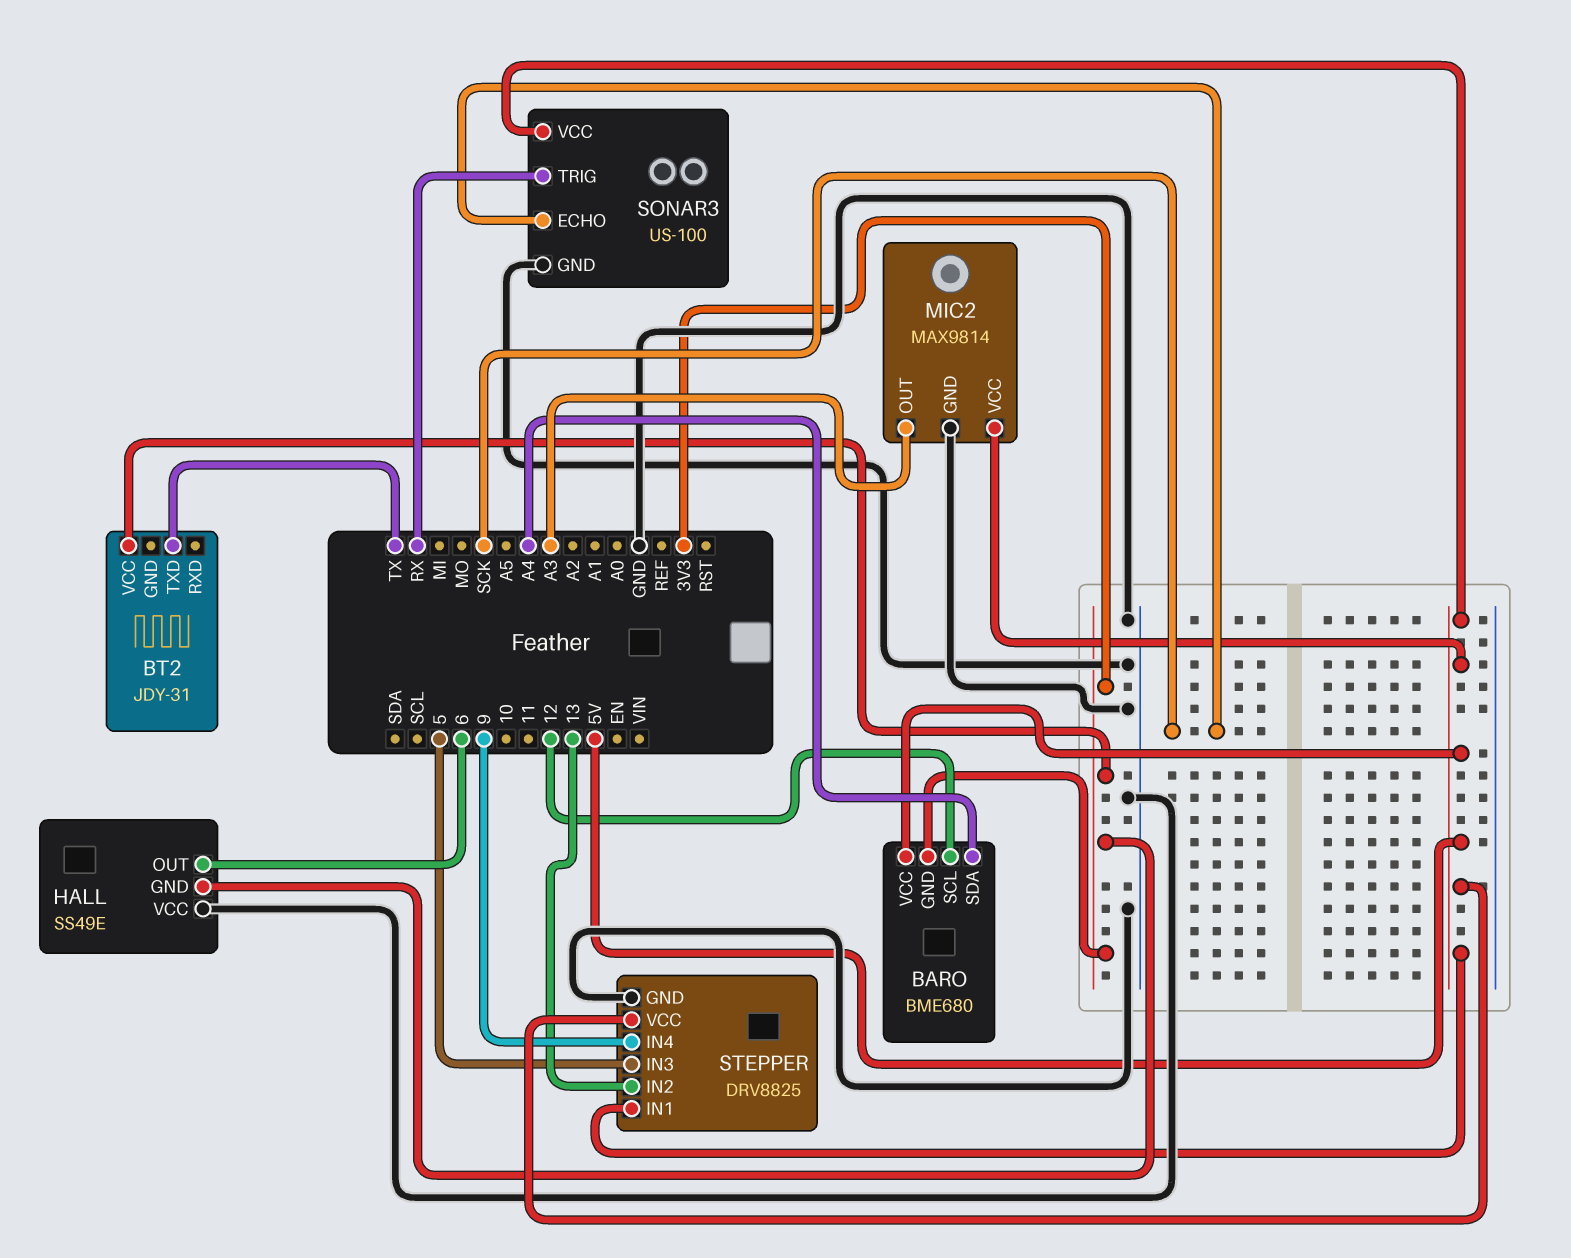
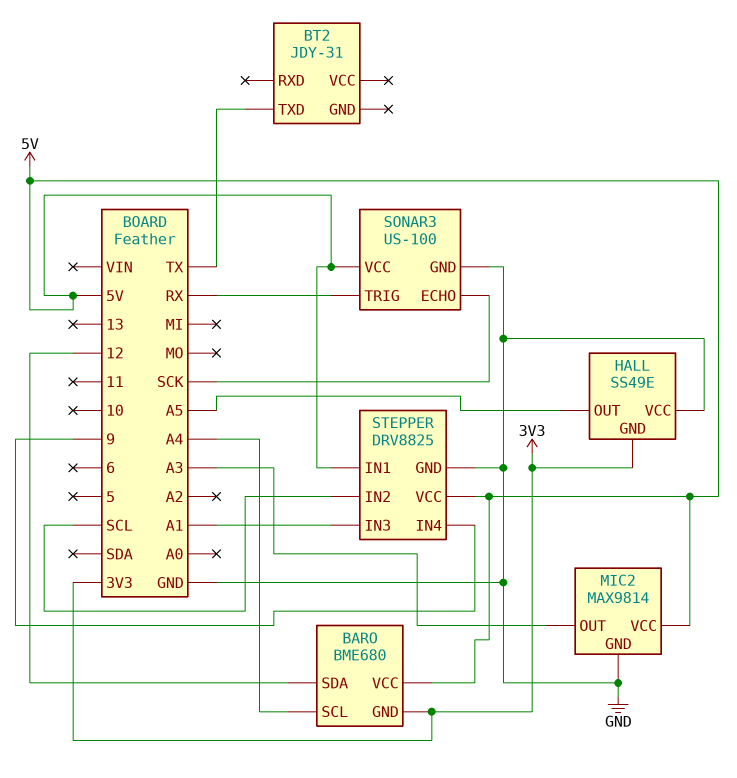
BARO pin SCL: 12 -> A4
BARO pin SDA: A4 -> 12
BT2 pin VCC: 3V3 -> none
HALL pin OUT: 6 -> A5
STEPPER pin IN2: 13 -> SCL
STEPPER pin IN3: 5 -> A1

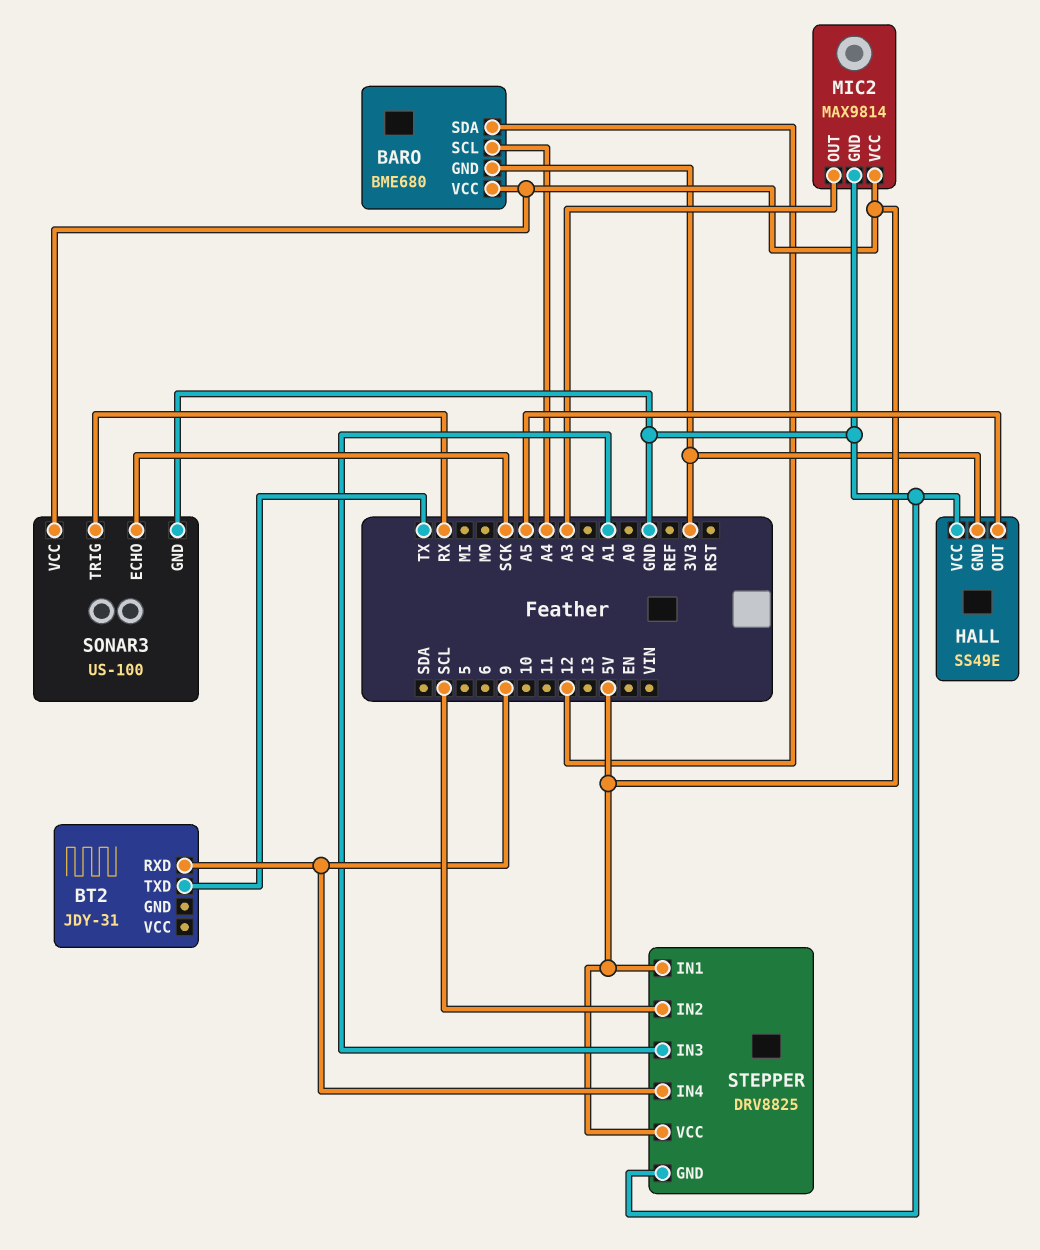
BT2 pin RXD: none -> 9

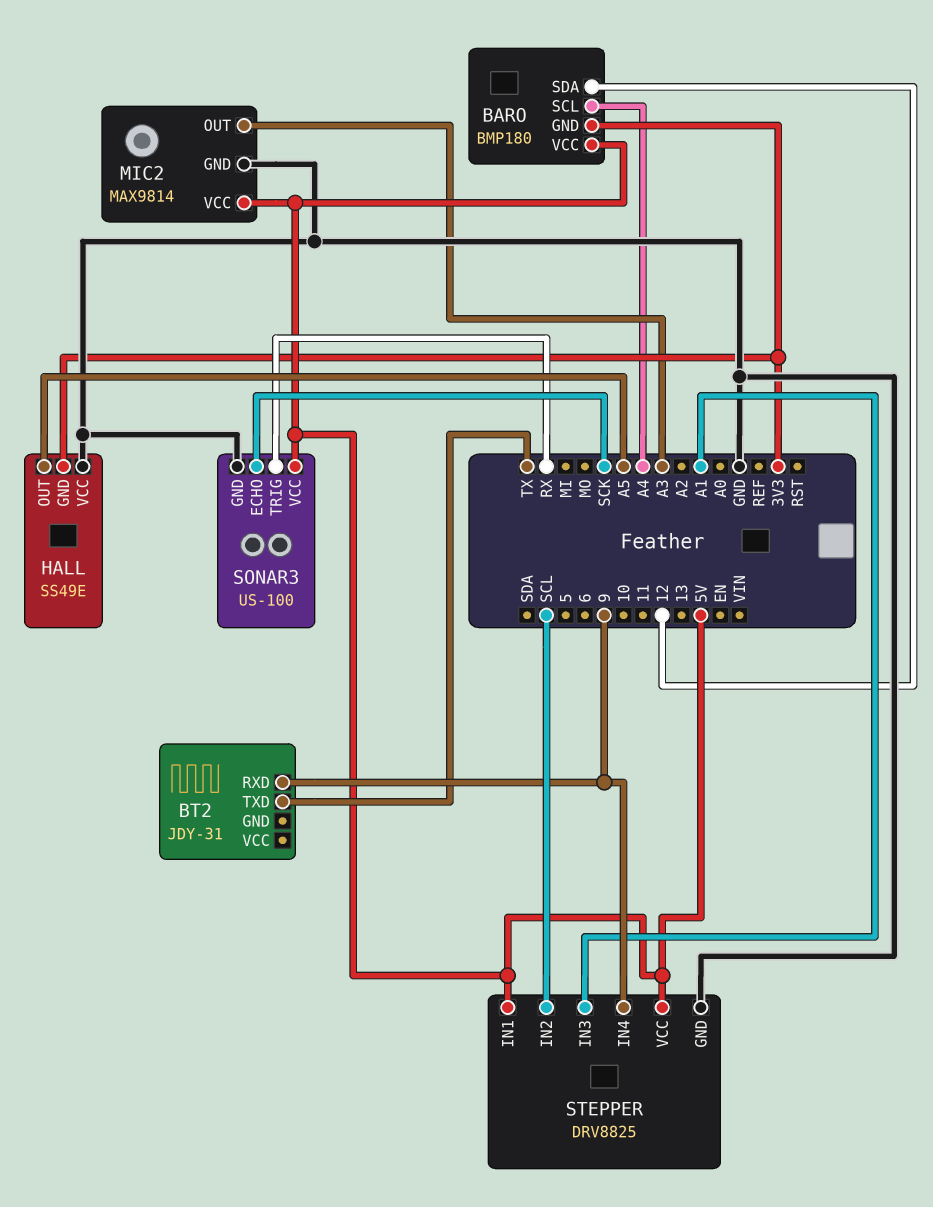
BARO: BME680 -> BMP180

